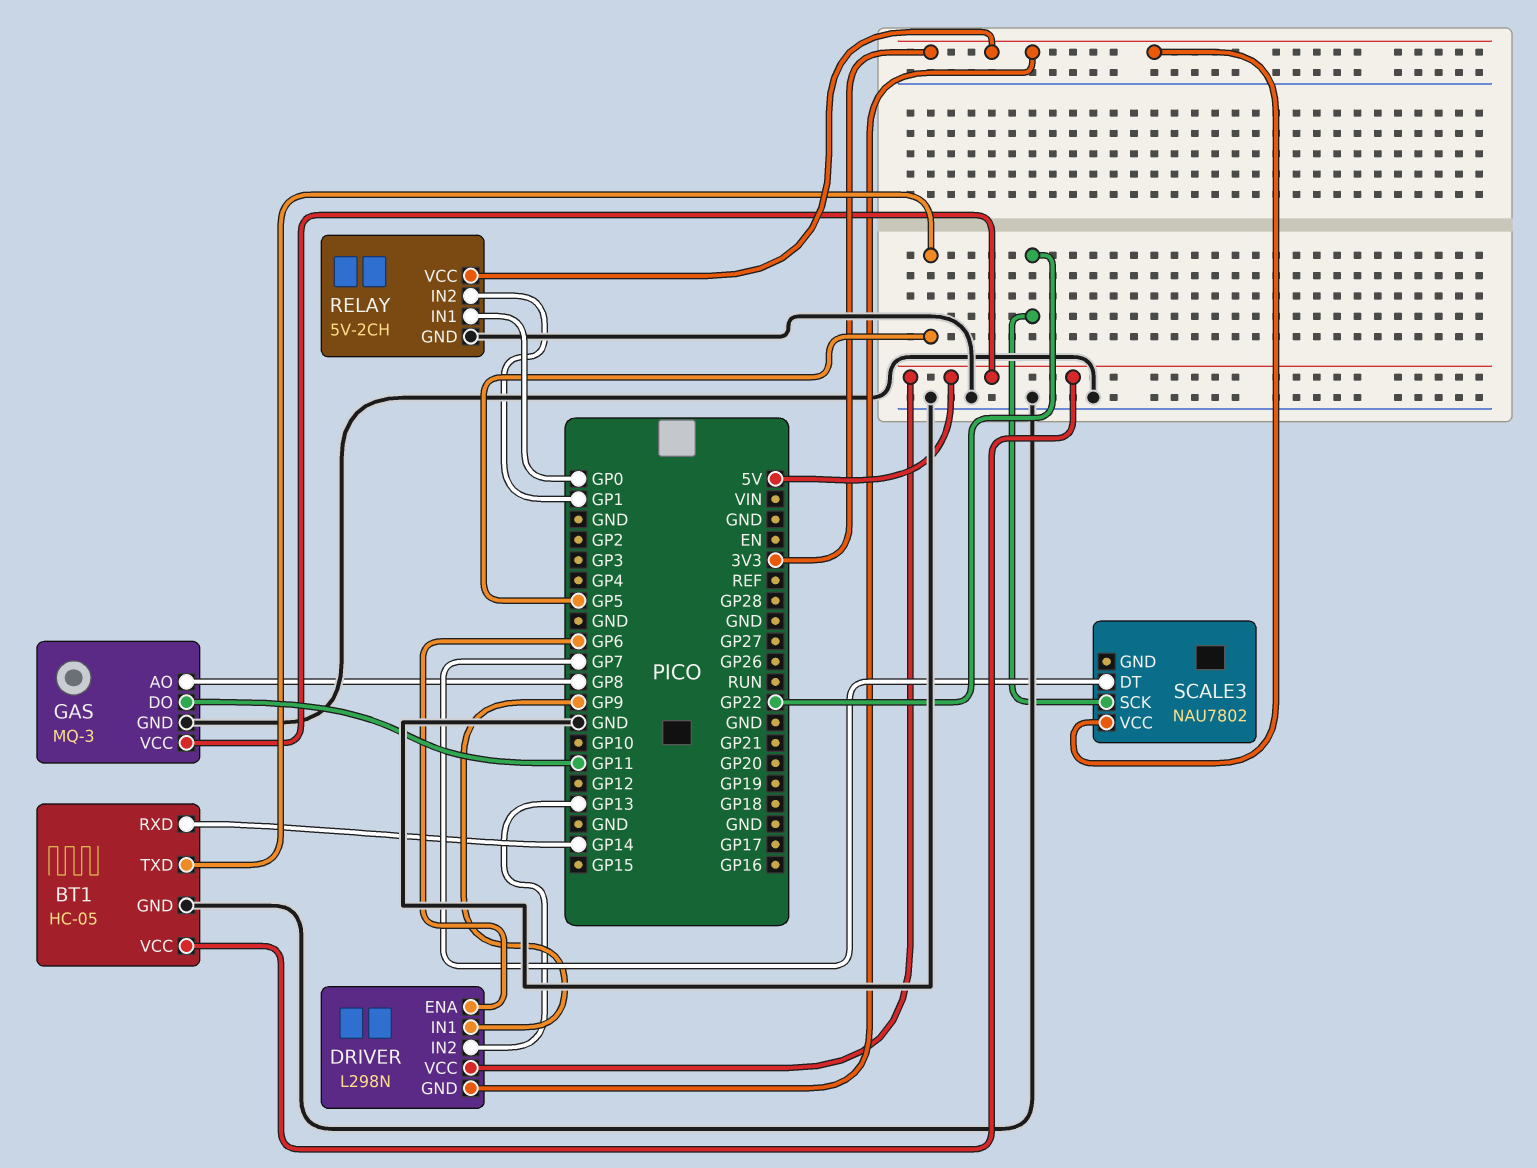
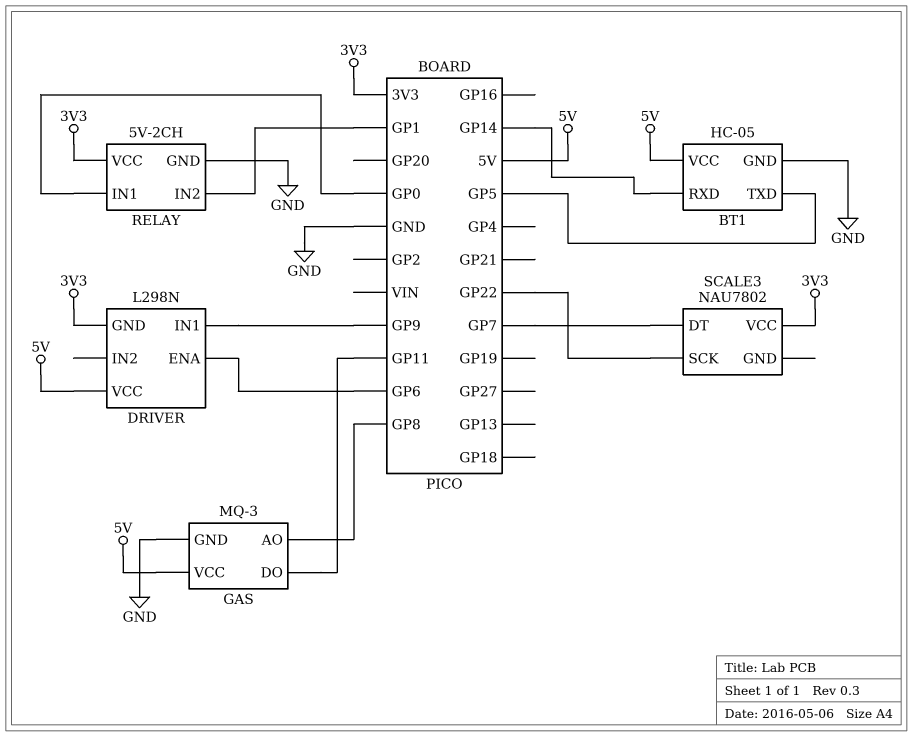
DRIVER pin IN2: GP13 -> none

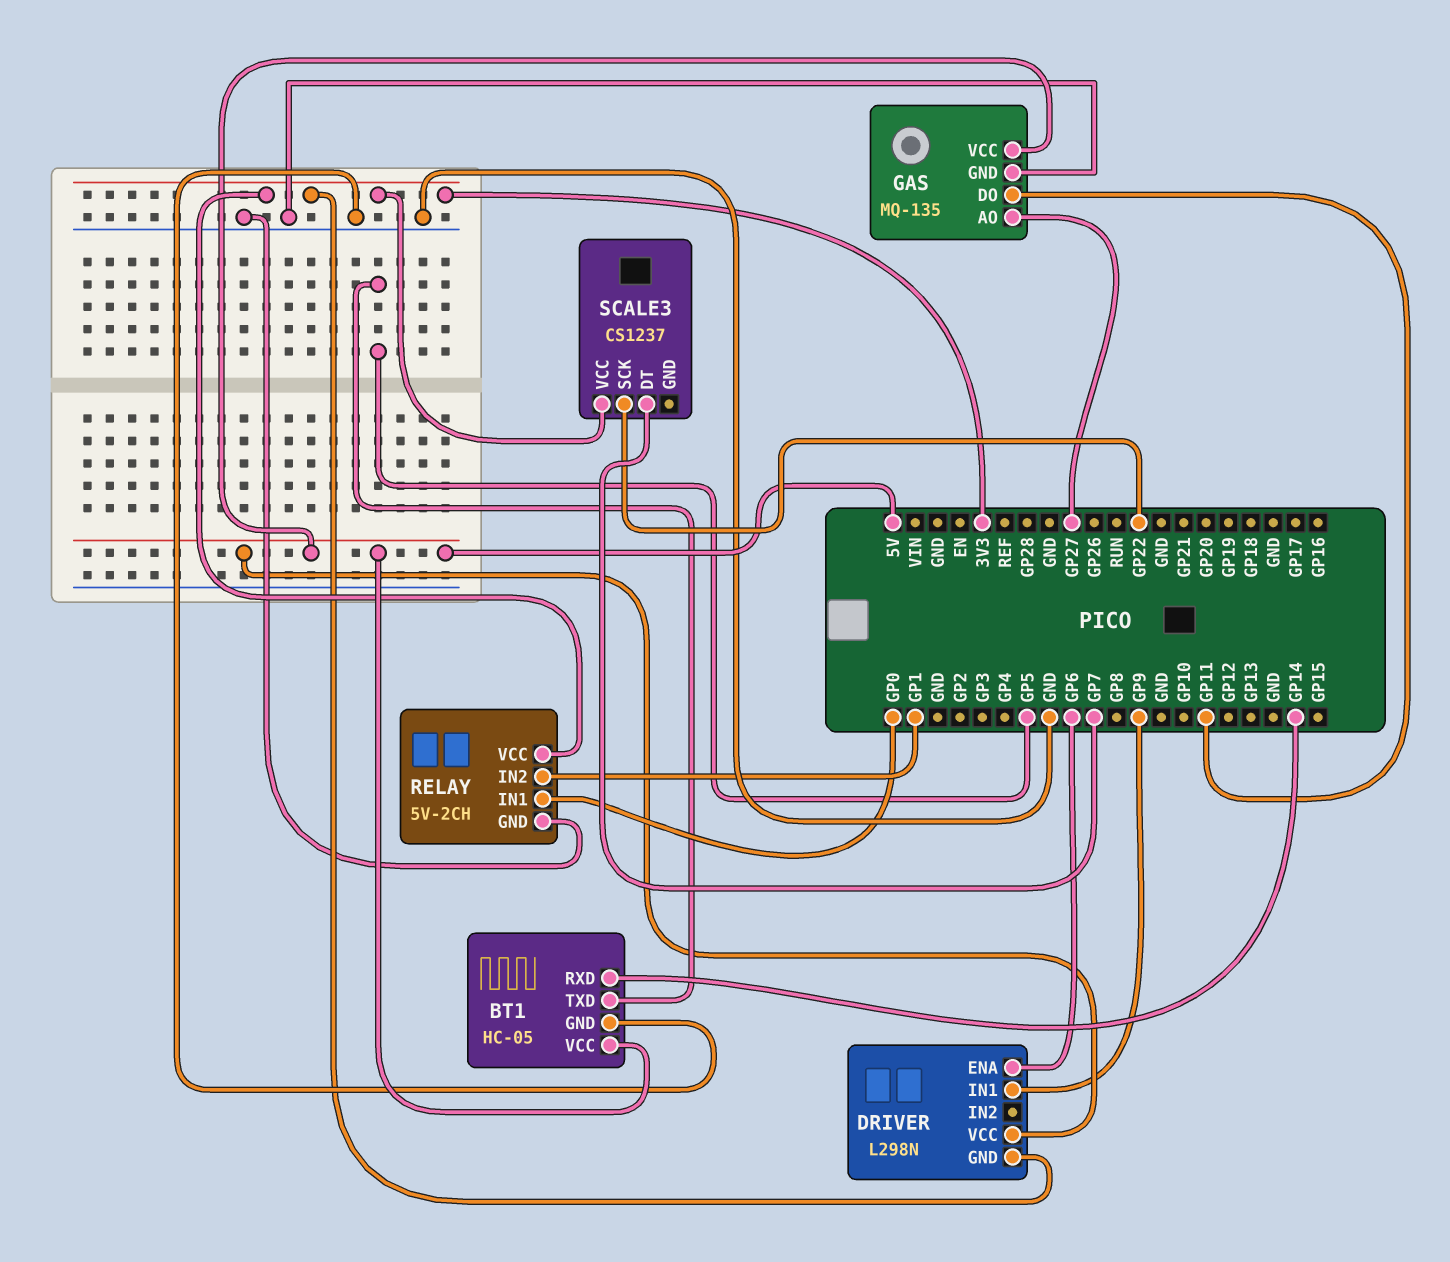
GAS: MQ-3 -> MQ-135
GAS pin AO: GP8 -> GP27
SCALE3: NAU7802 -> CS1237

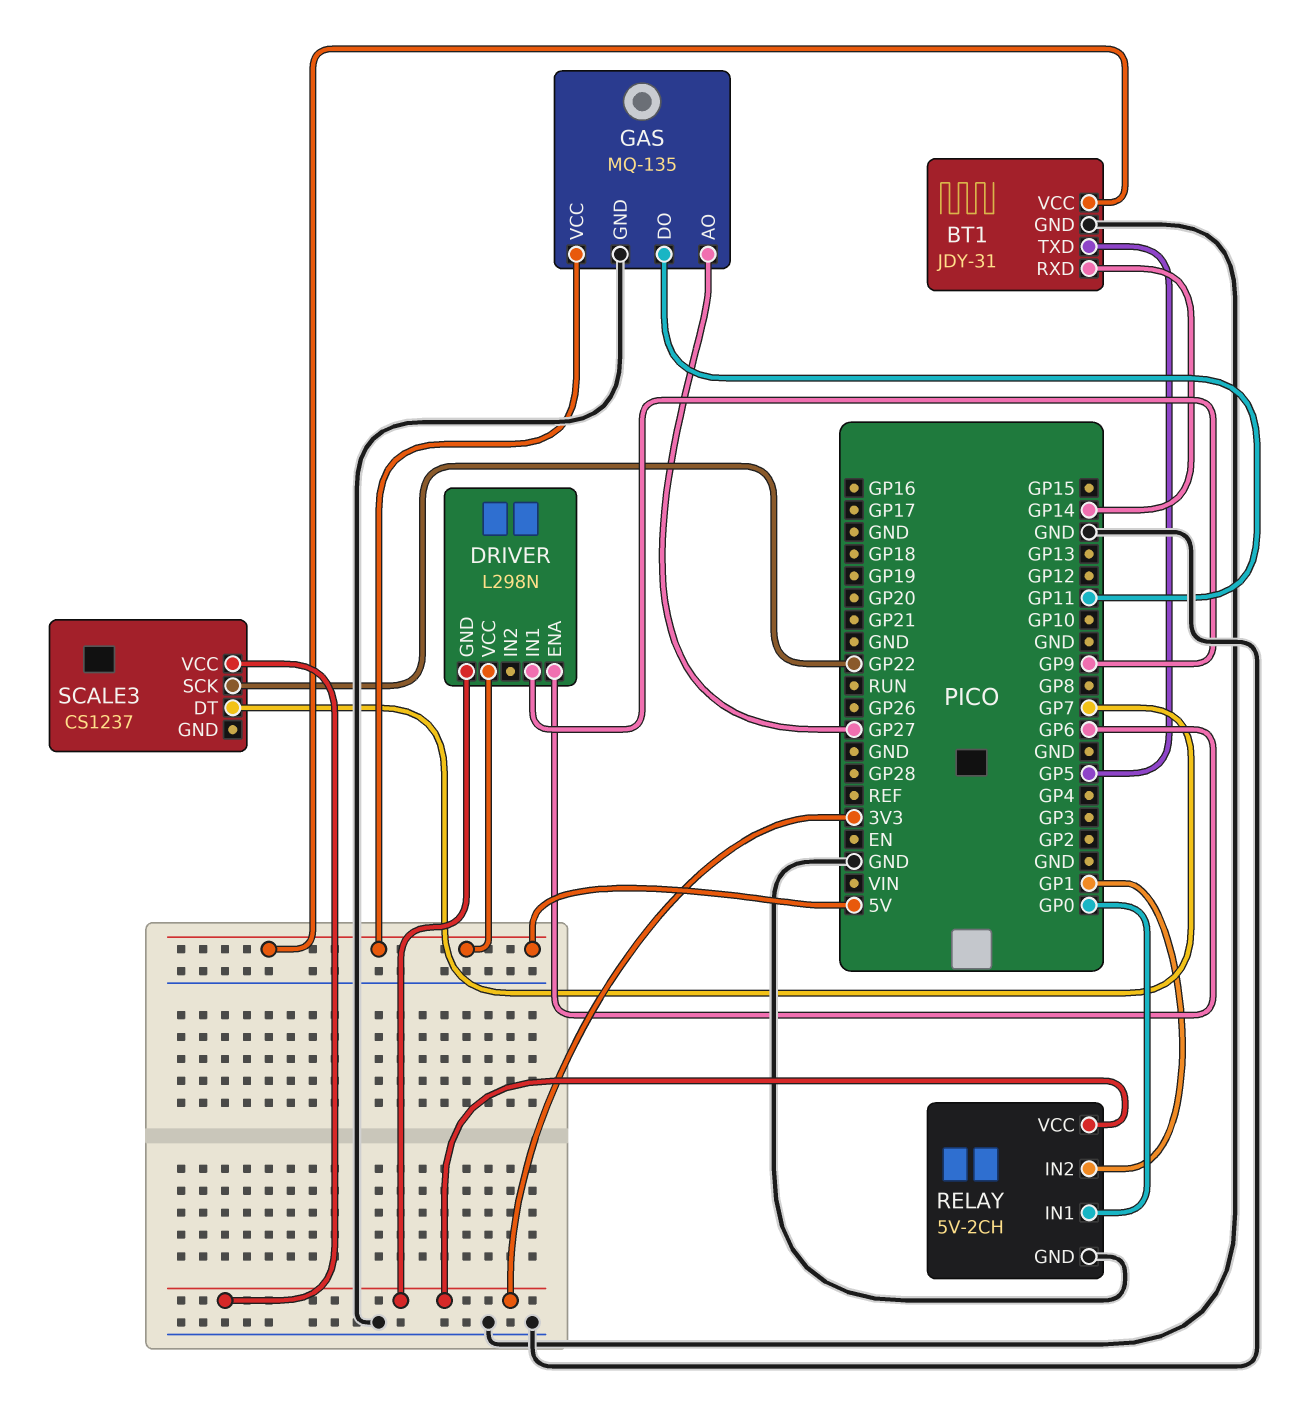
BT1: HC-05 -> JDY-31

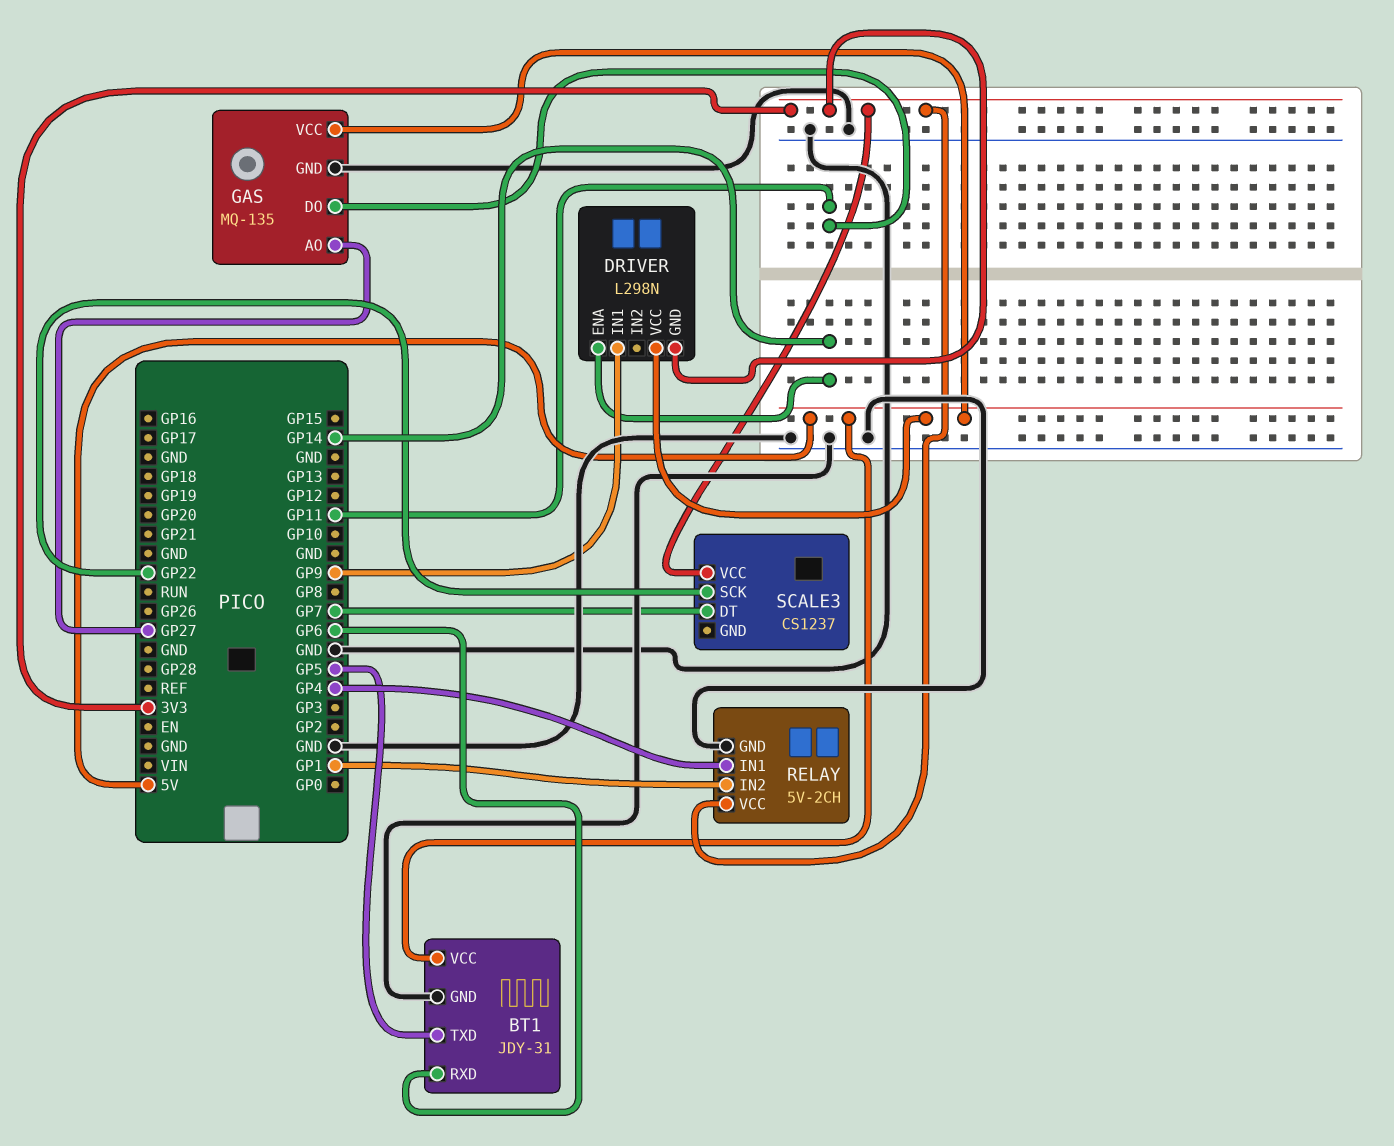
BT1 pin RXD: GP14 -> GP6
DRIVER pin ENA: GP6 -> GP14
RELAY pin IN1: GP0 -> GP4

